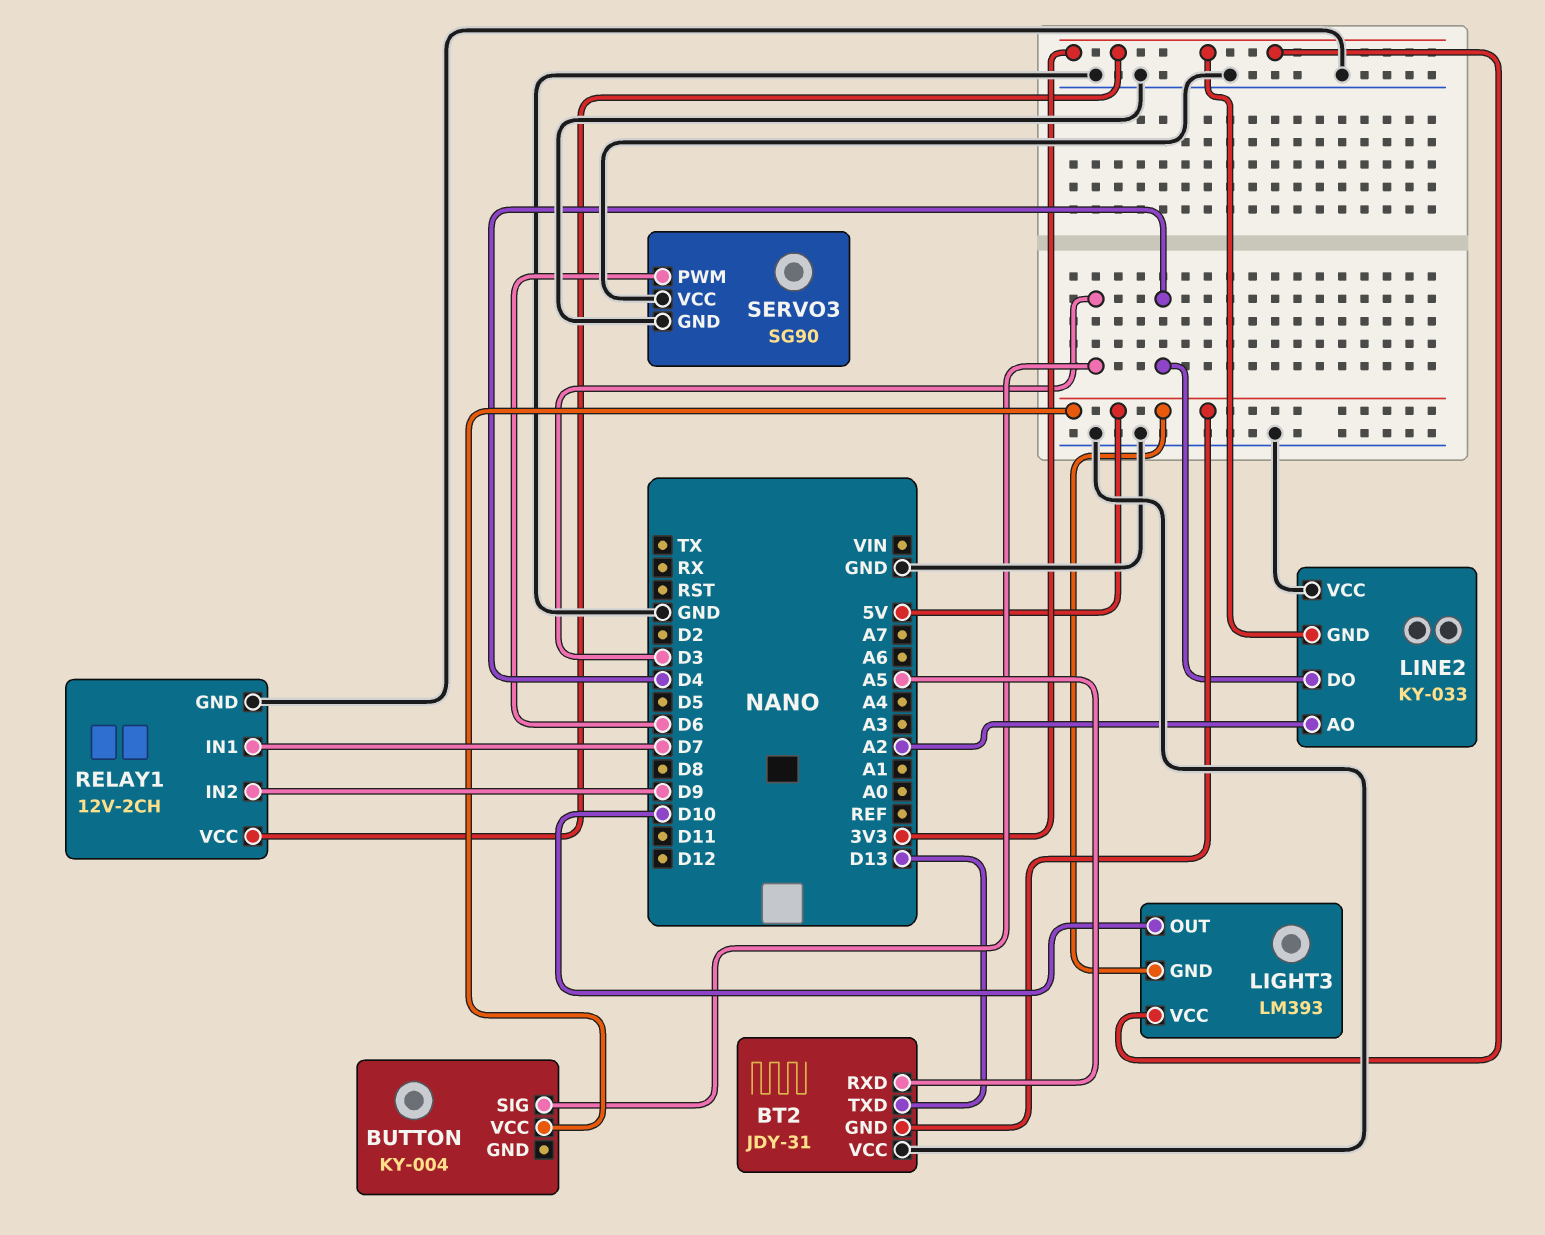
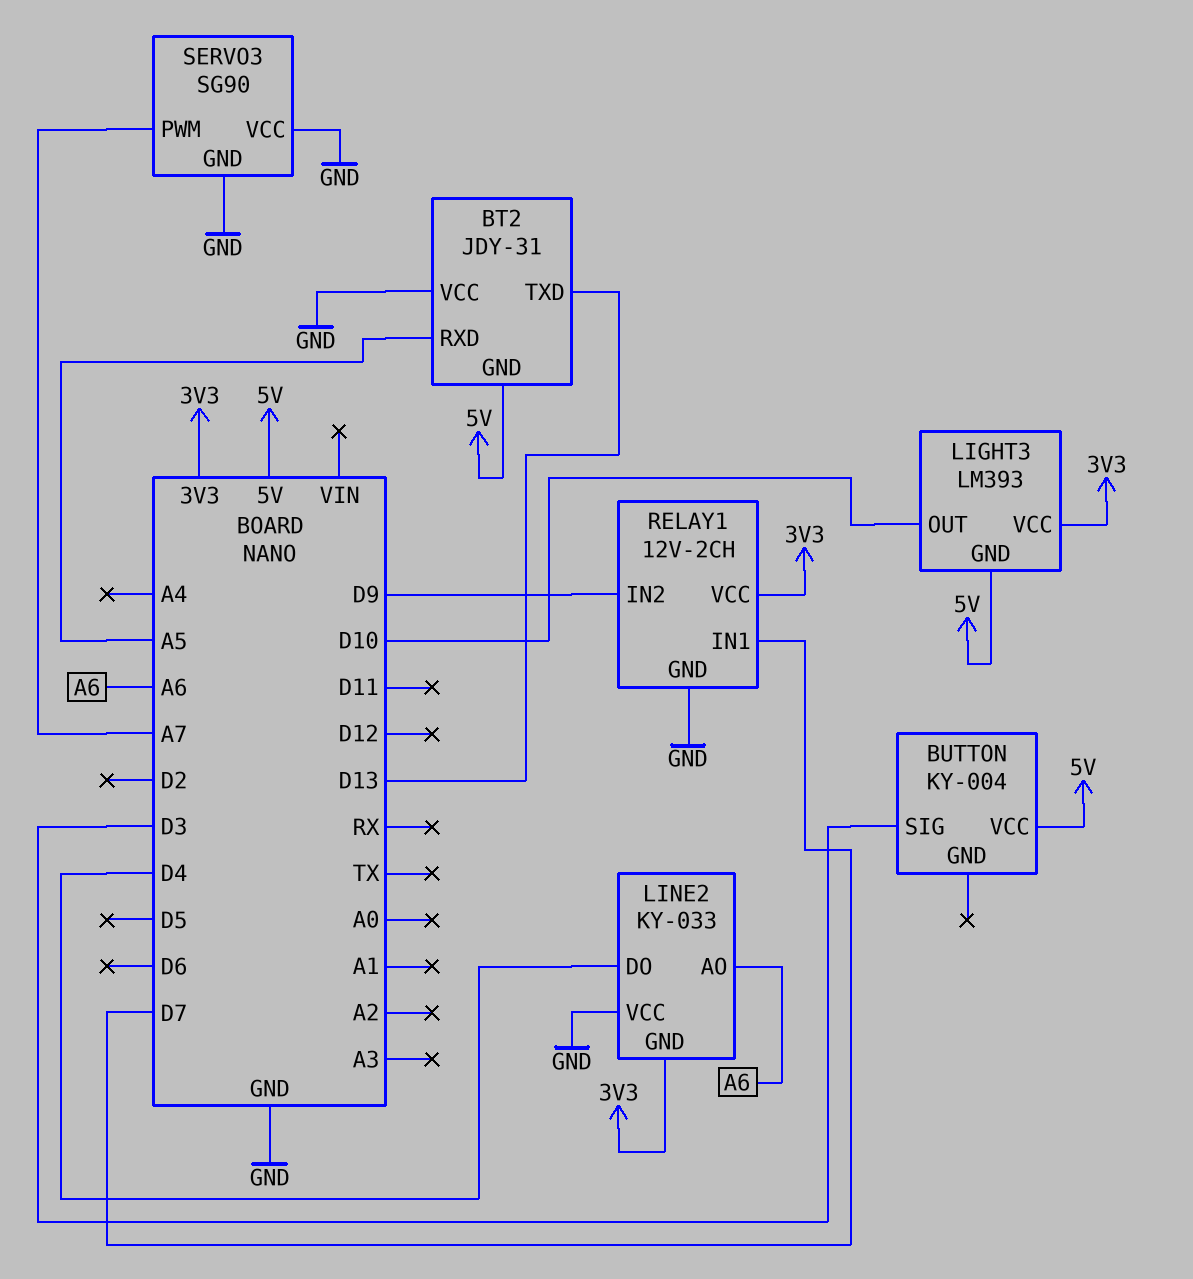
LINE2 pin AO: A2 -> A6
SERVO3 pin PWM: D6 -> A7

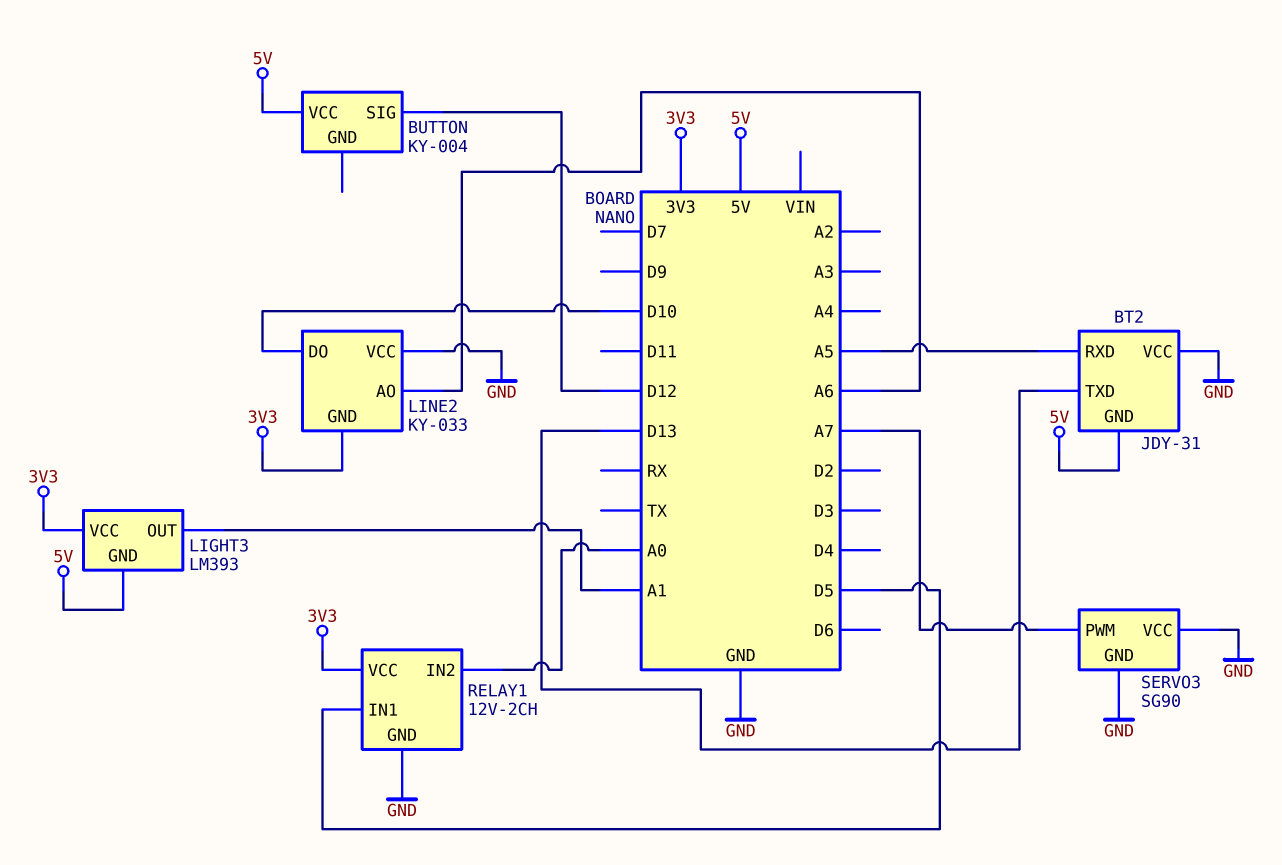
BUTTON pin SIG: D3 -> D12
LIGHT3 pin OUT: D10 -> A1
LINE2 pin DO: D4 -> D10
RELAY1 pin IN1: D7 -> D5
RELAY1 pin IN2: D9 -> A0

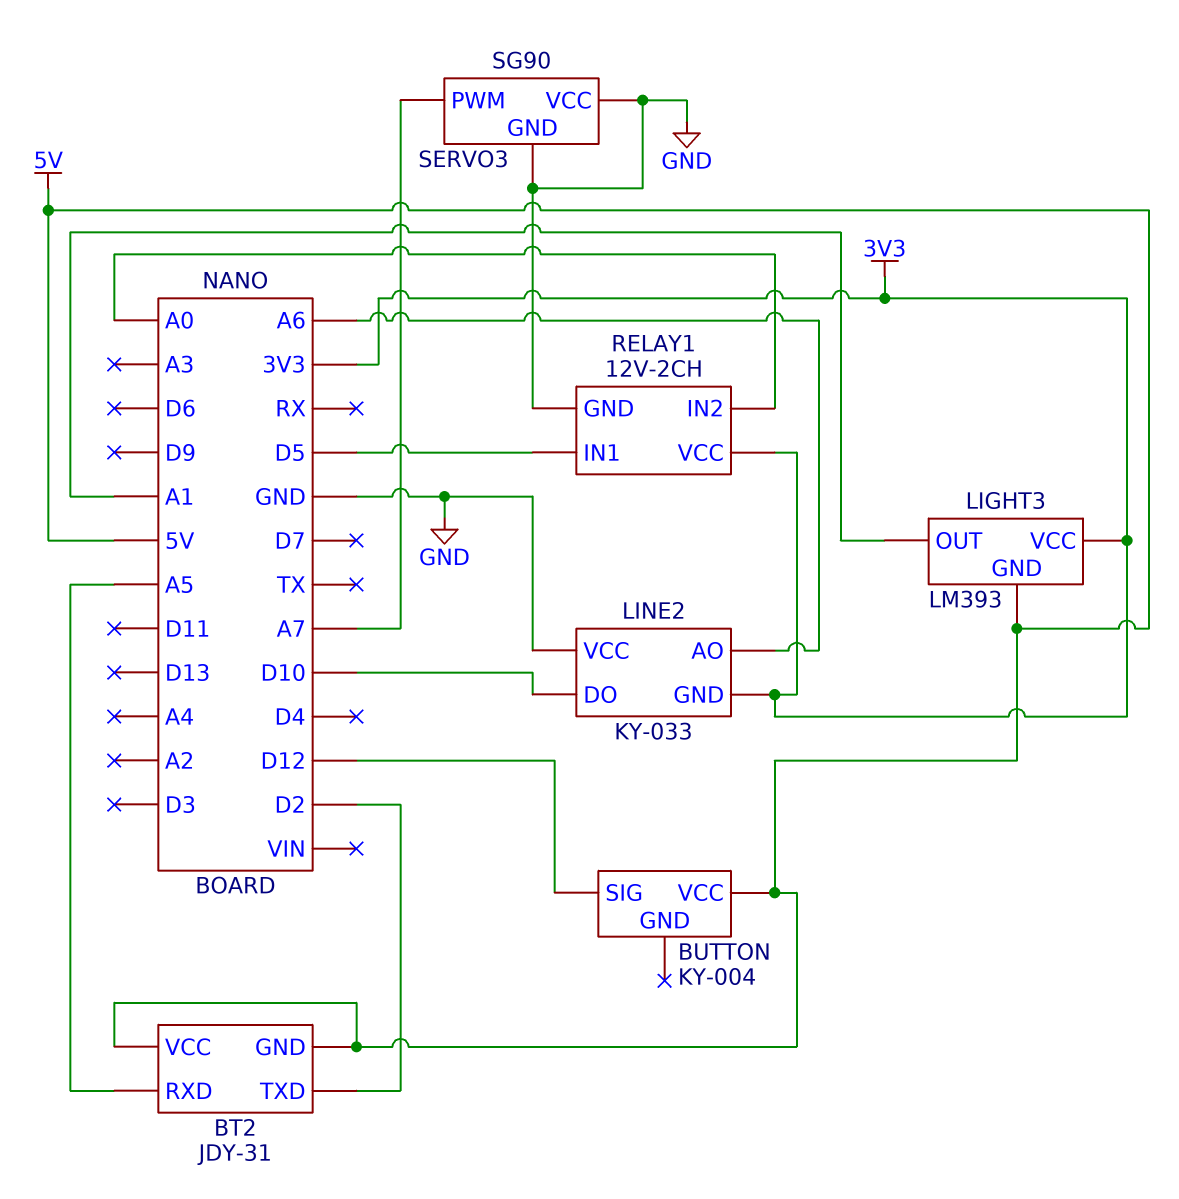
BT2 pin TXD: D13 -> D2
BT2 pin VCC: GND -> 5V

